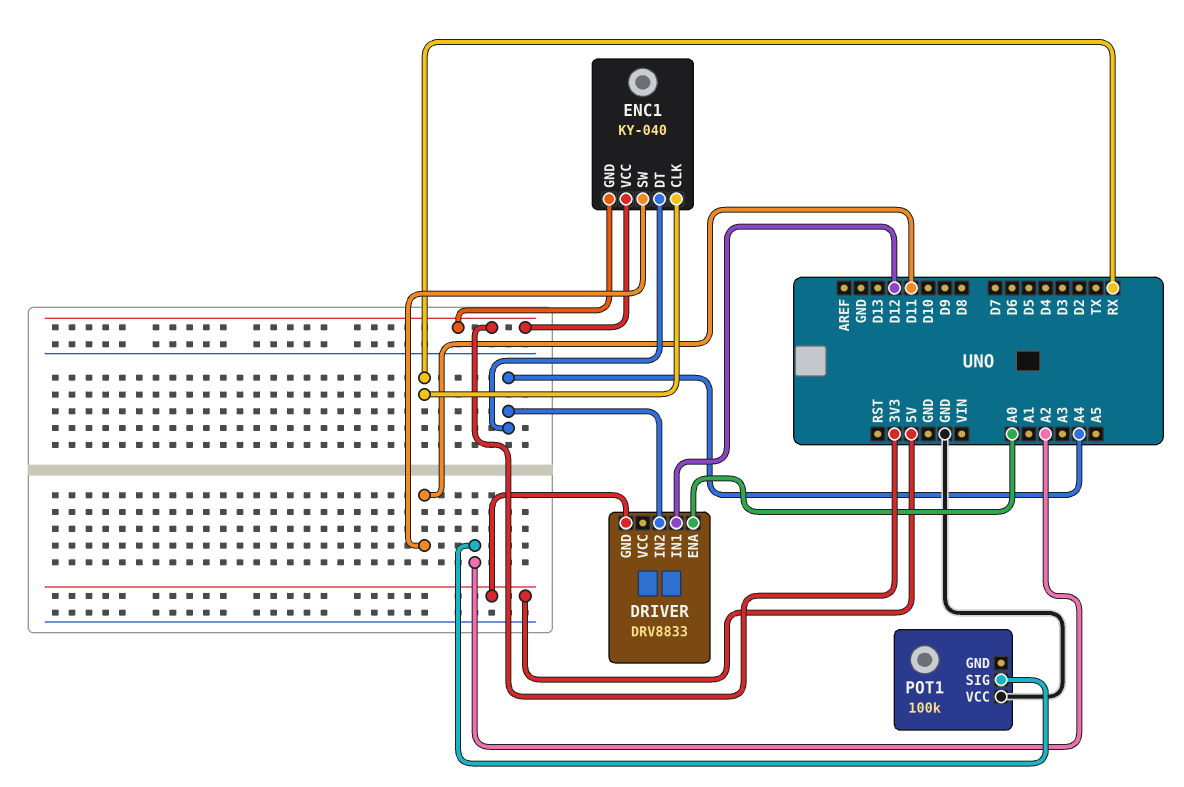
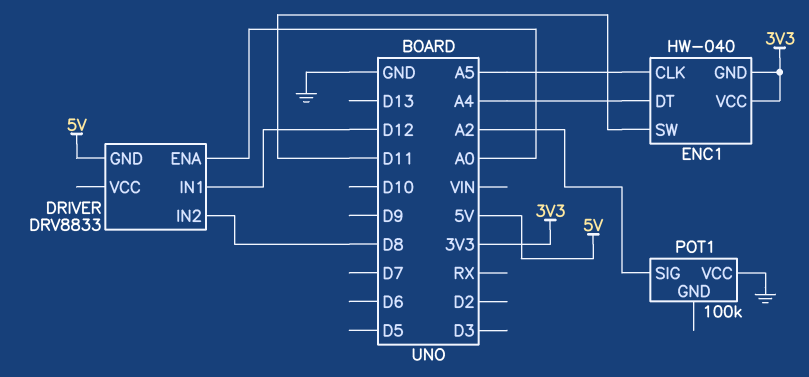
DRIVER pin IN2: A4 -> D8
ENC1: KY-040 -> HW-040
ENC1 pin CLK: RX -> A5

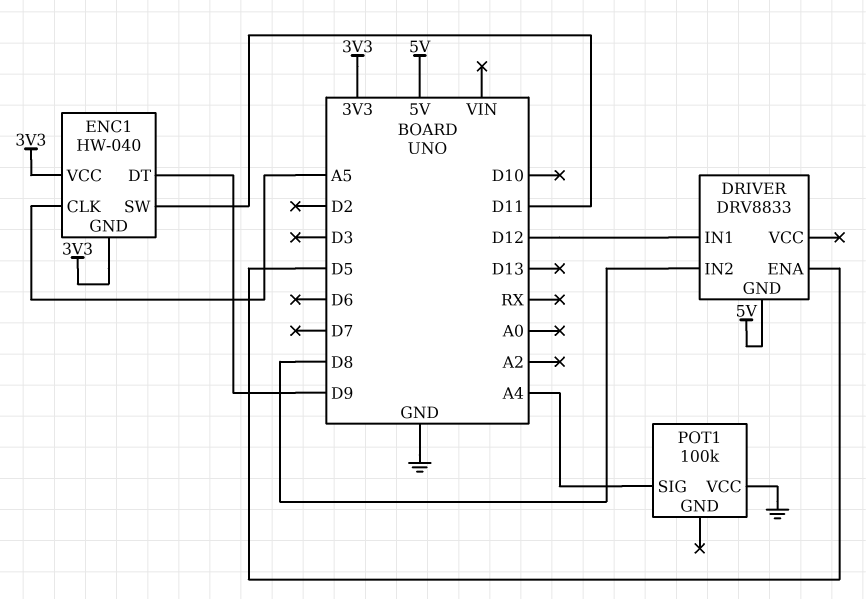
DRIVER pin ENA: A0 -> D5
ENC1 pin DT: A4 -> D9
POT1 pin SIG: A2 -> A4

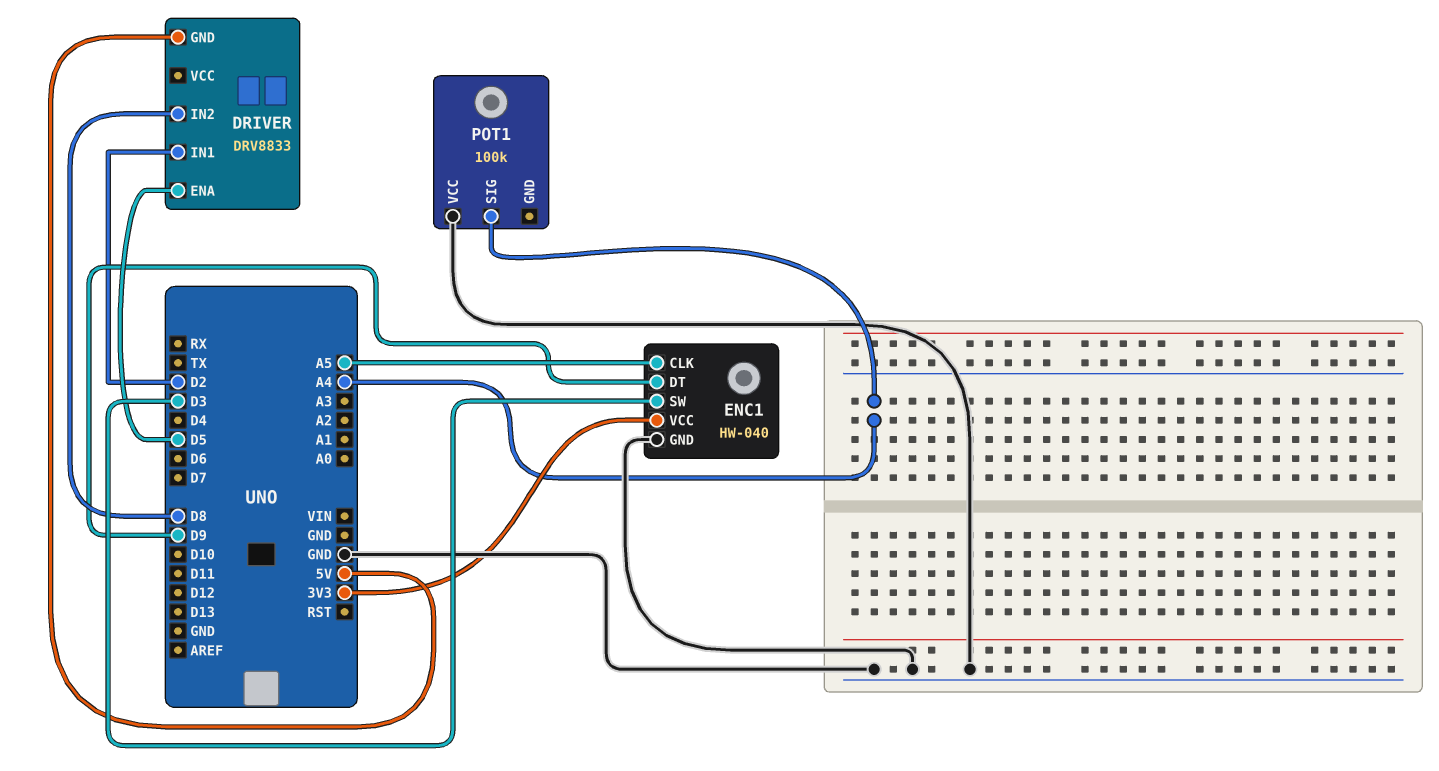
DRIVER pin IN1: D12 -> D2
ENC1 pin GND: 3V3 -> GND
ENC1 pin SW: D11 -> D3

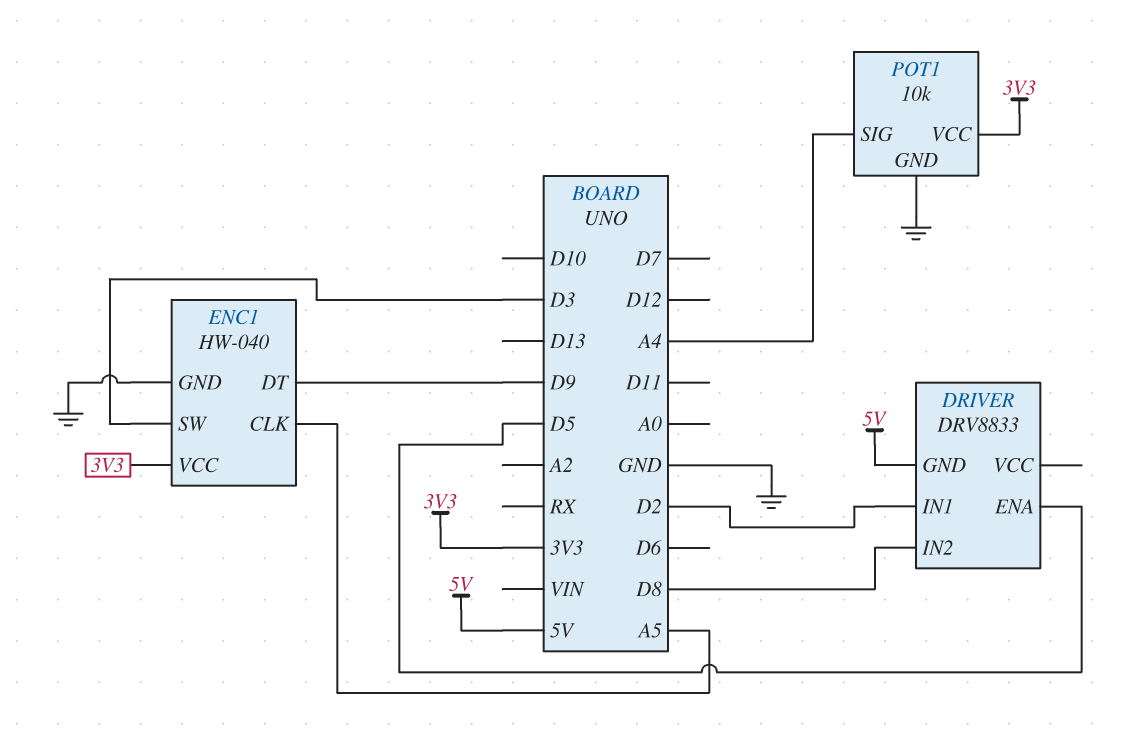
POT1: 100k -> 10k
POT1 pin GND: none -> GND
POT1 pin VCC: GND -> 3V3

